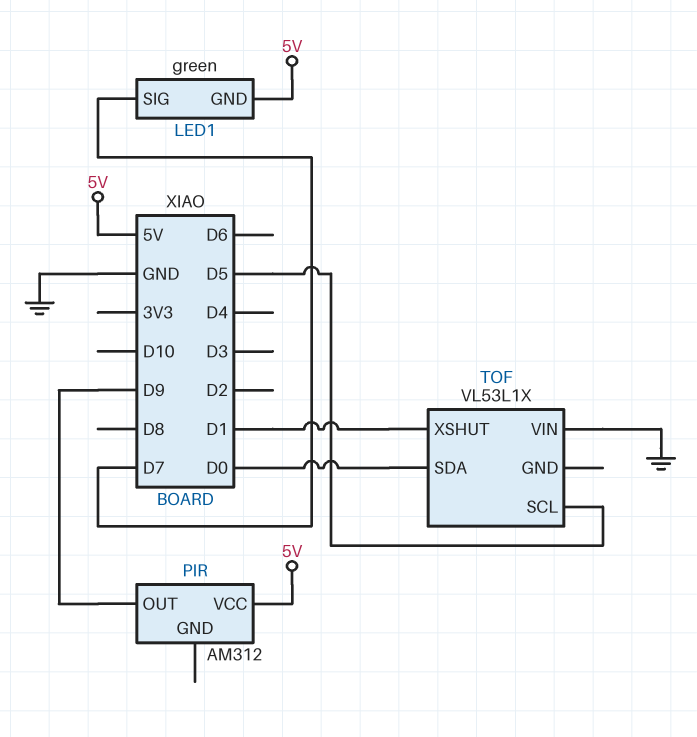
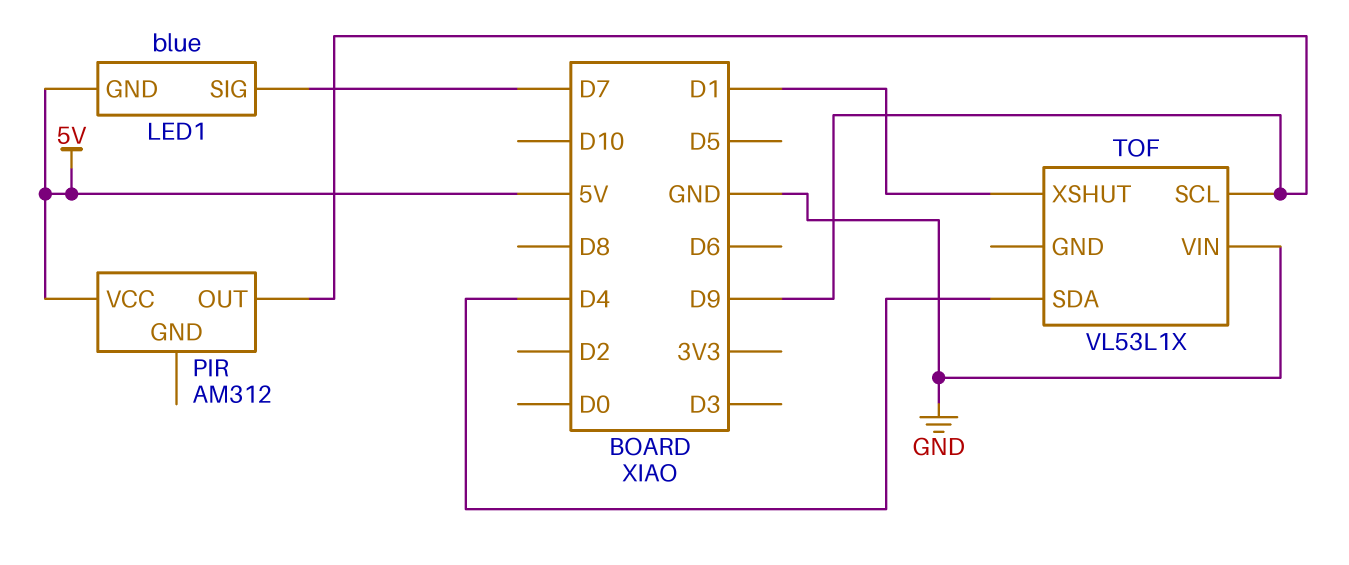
LED1: green -> blue
TOF pin SCL: D5 -> D9
TOF pin SDA: D0 -> D4

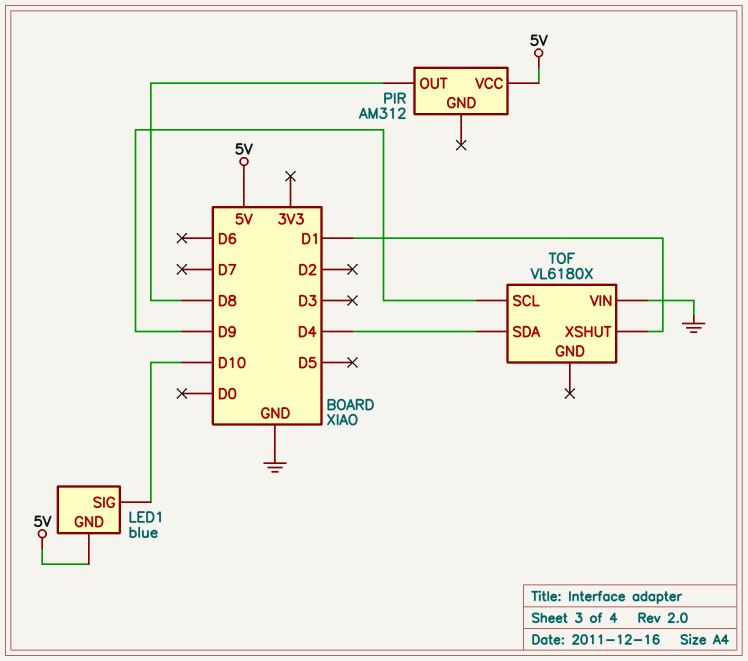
LED1 pin SIG: D7 -> D10
PIR pin OUT: D9 -> D8
TOF: VL53L1X -> VL6180X

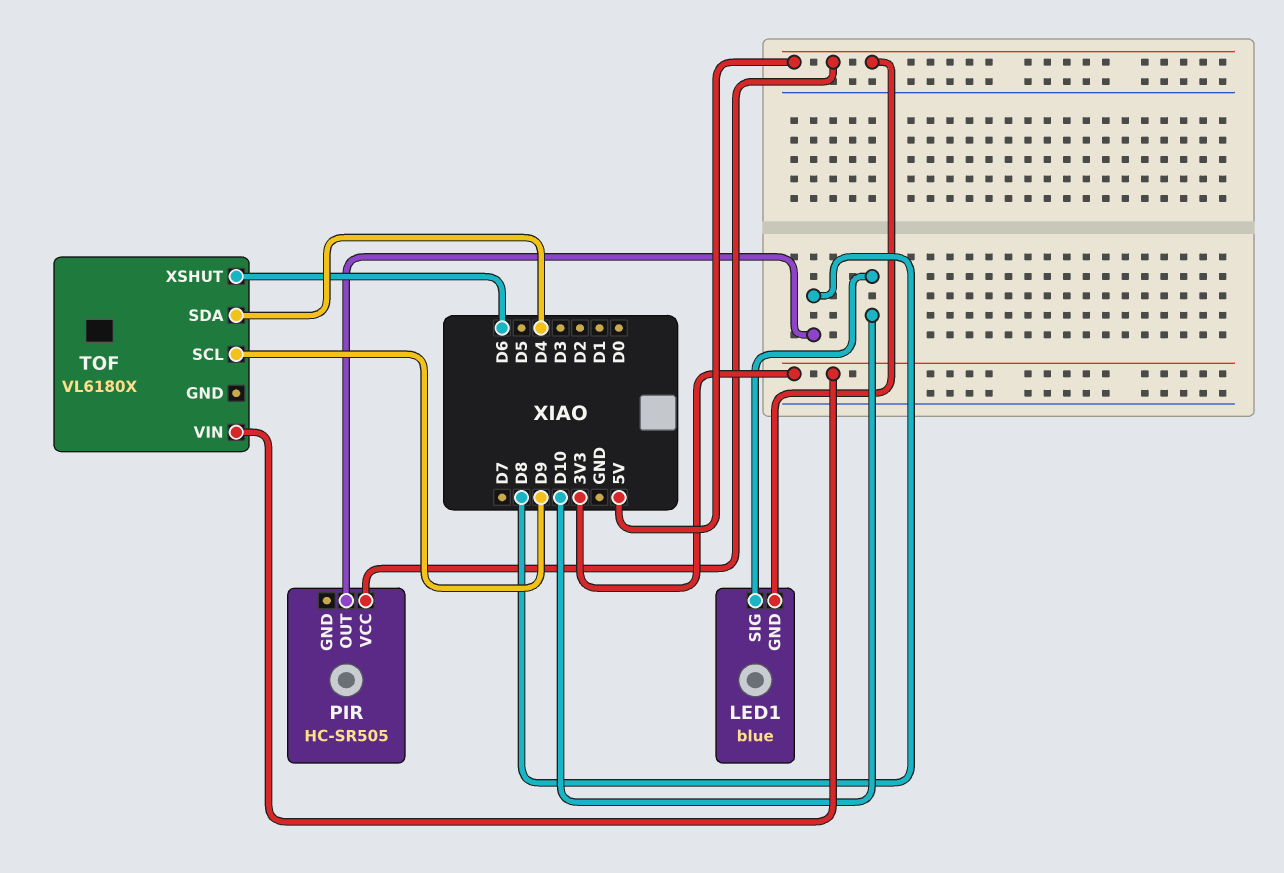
PIR: AM312 -> HC-SR505
TOF pin VIN: GND -> 3V3
TOF pin XSHUT: D1 -> D6

